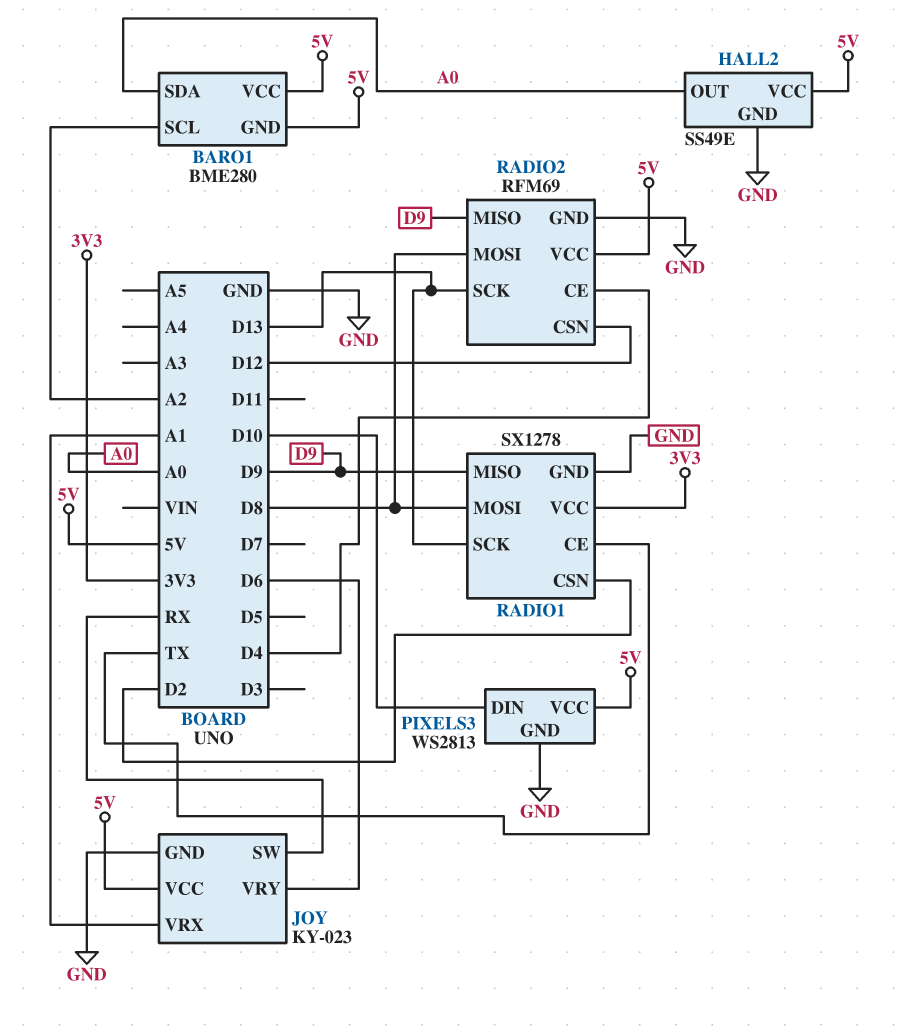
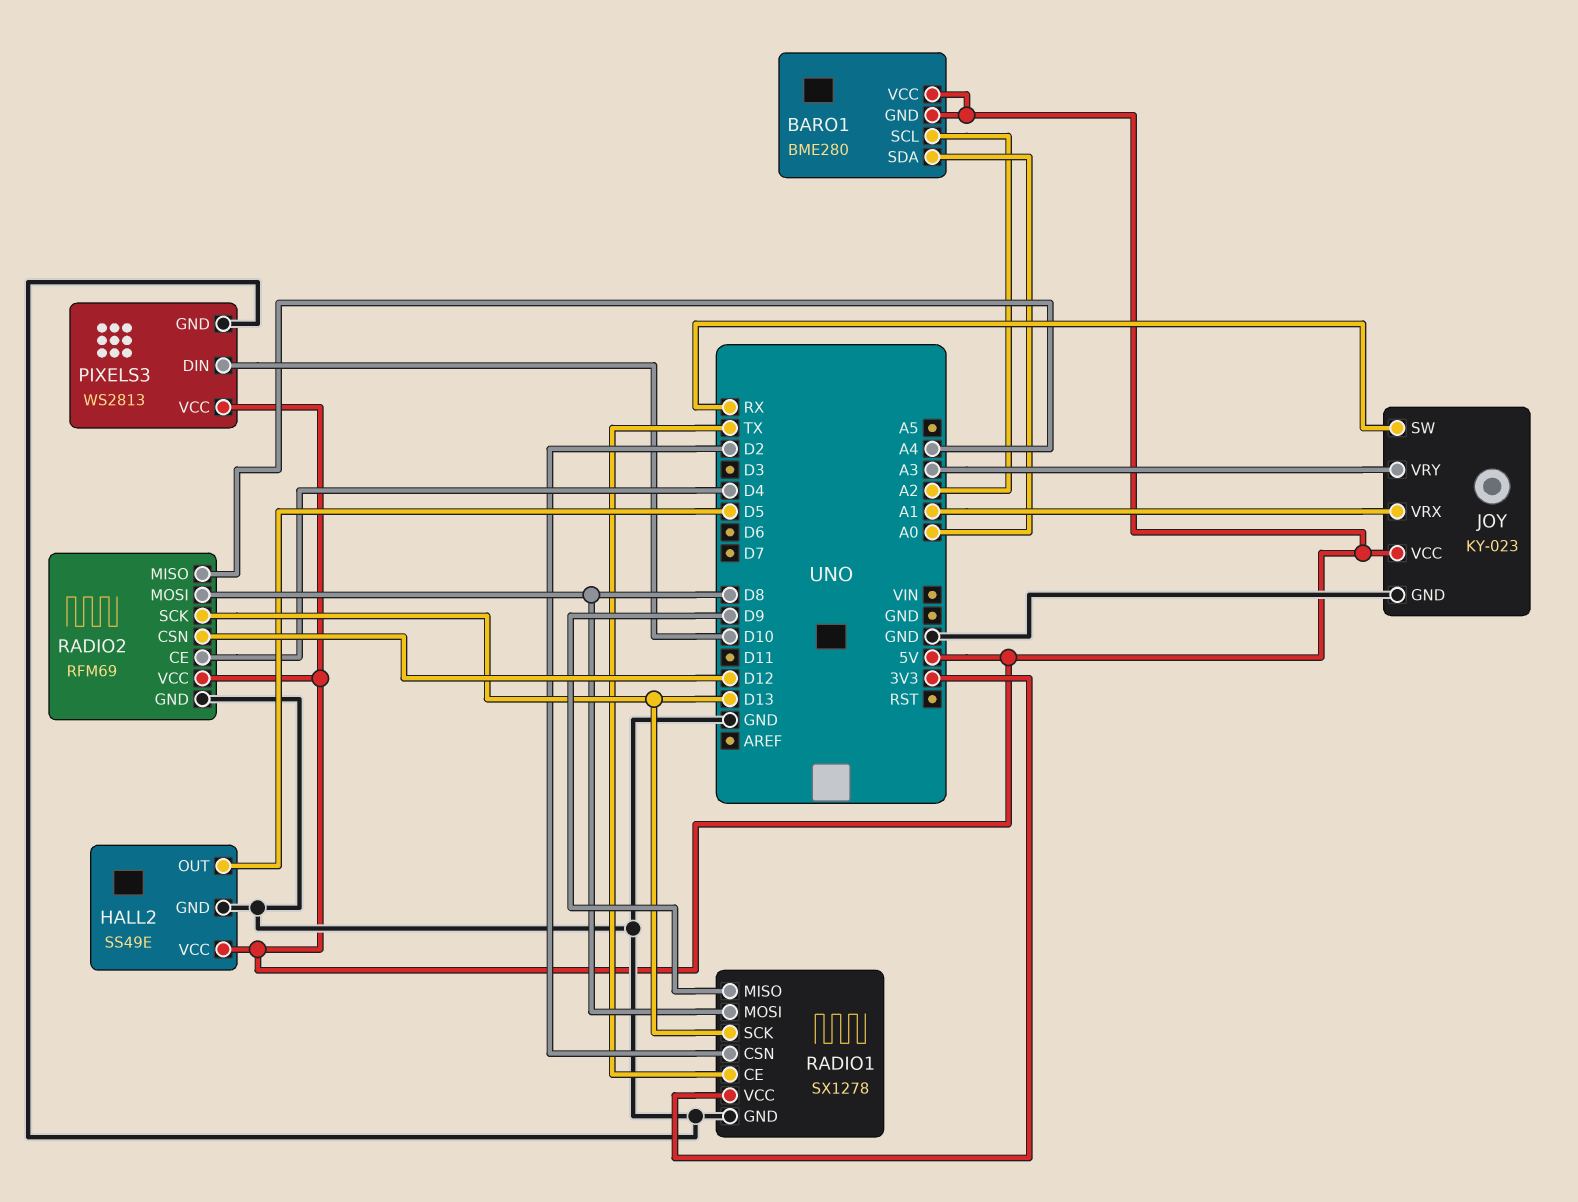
HALL2 pin OUT: A0 -> D5
JOY pin VRY: D6 -> A3
RADIO2 pin MISO: D9 -> A4

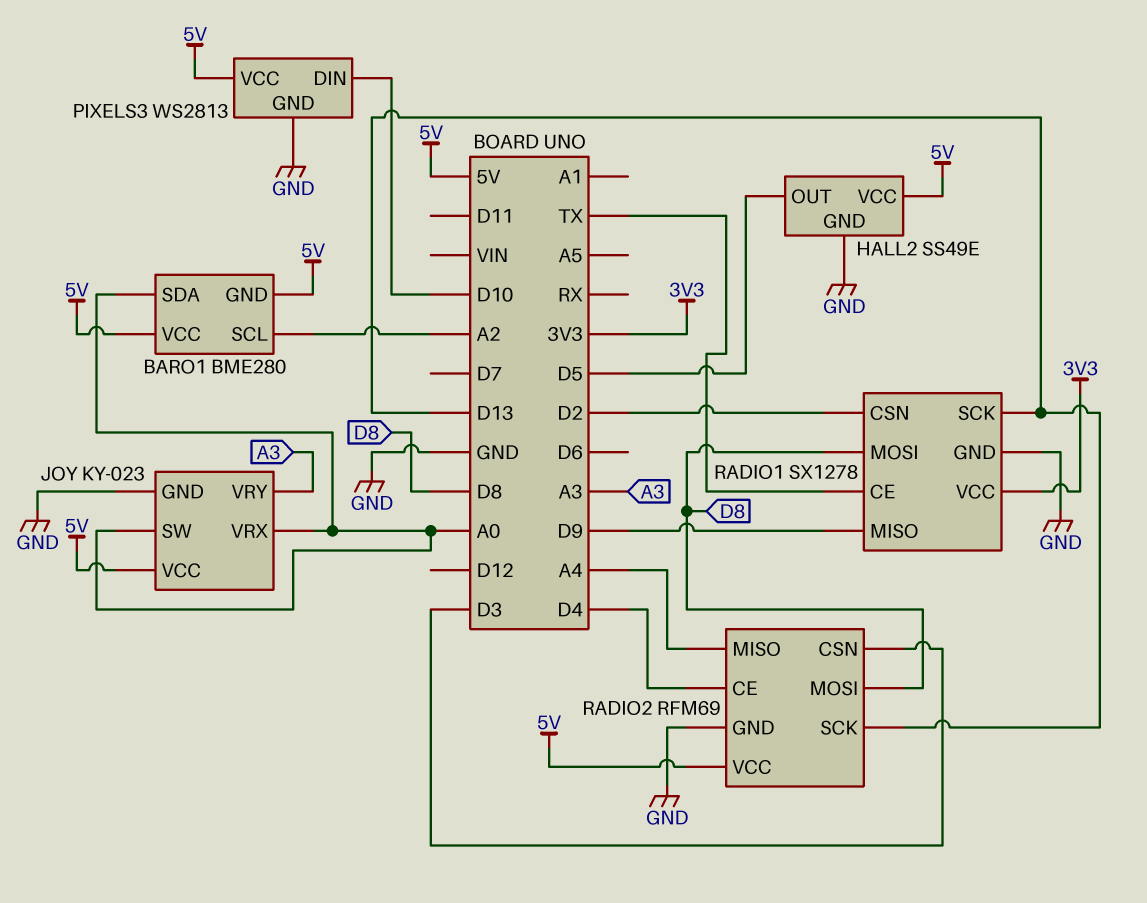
JOY pin SW: RX -> A0
JOY pin VRX: A1 -> A0
RADIO2 pin CSN: D12 -> D3

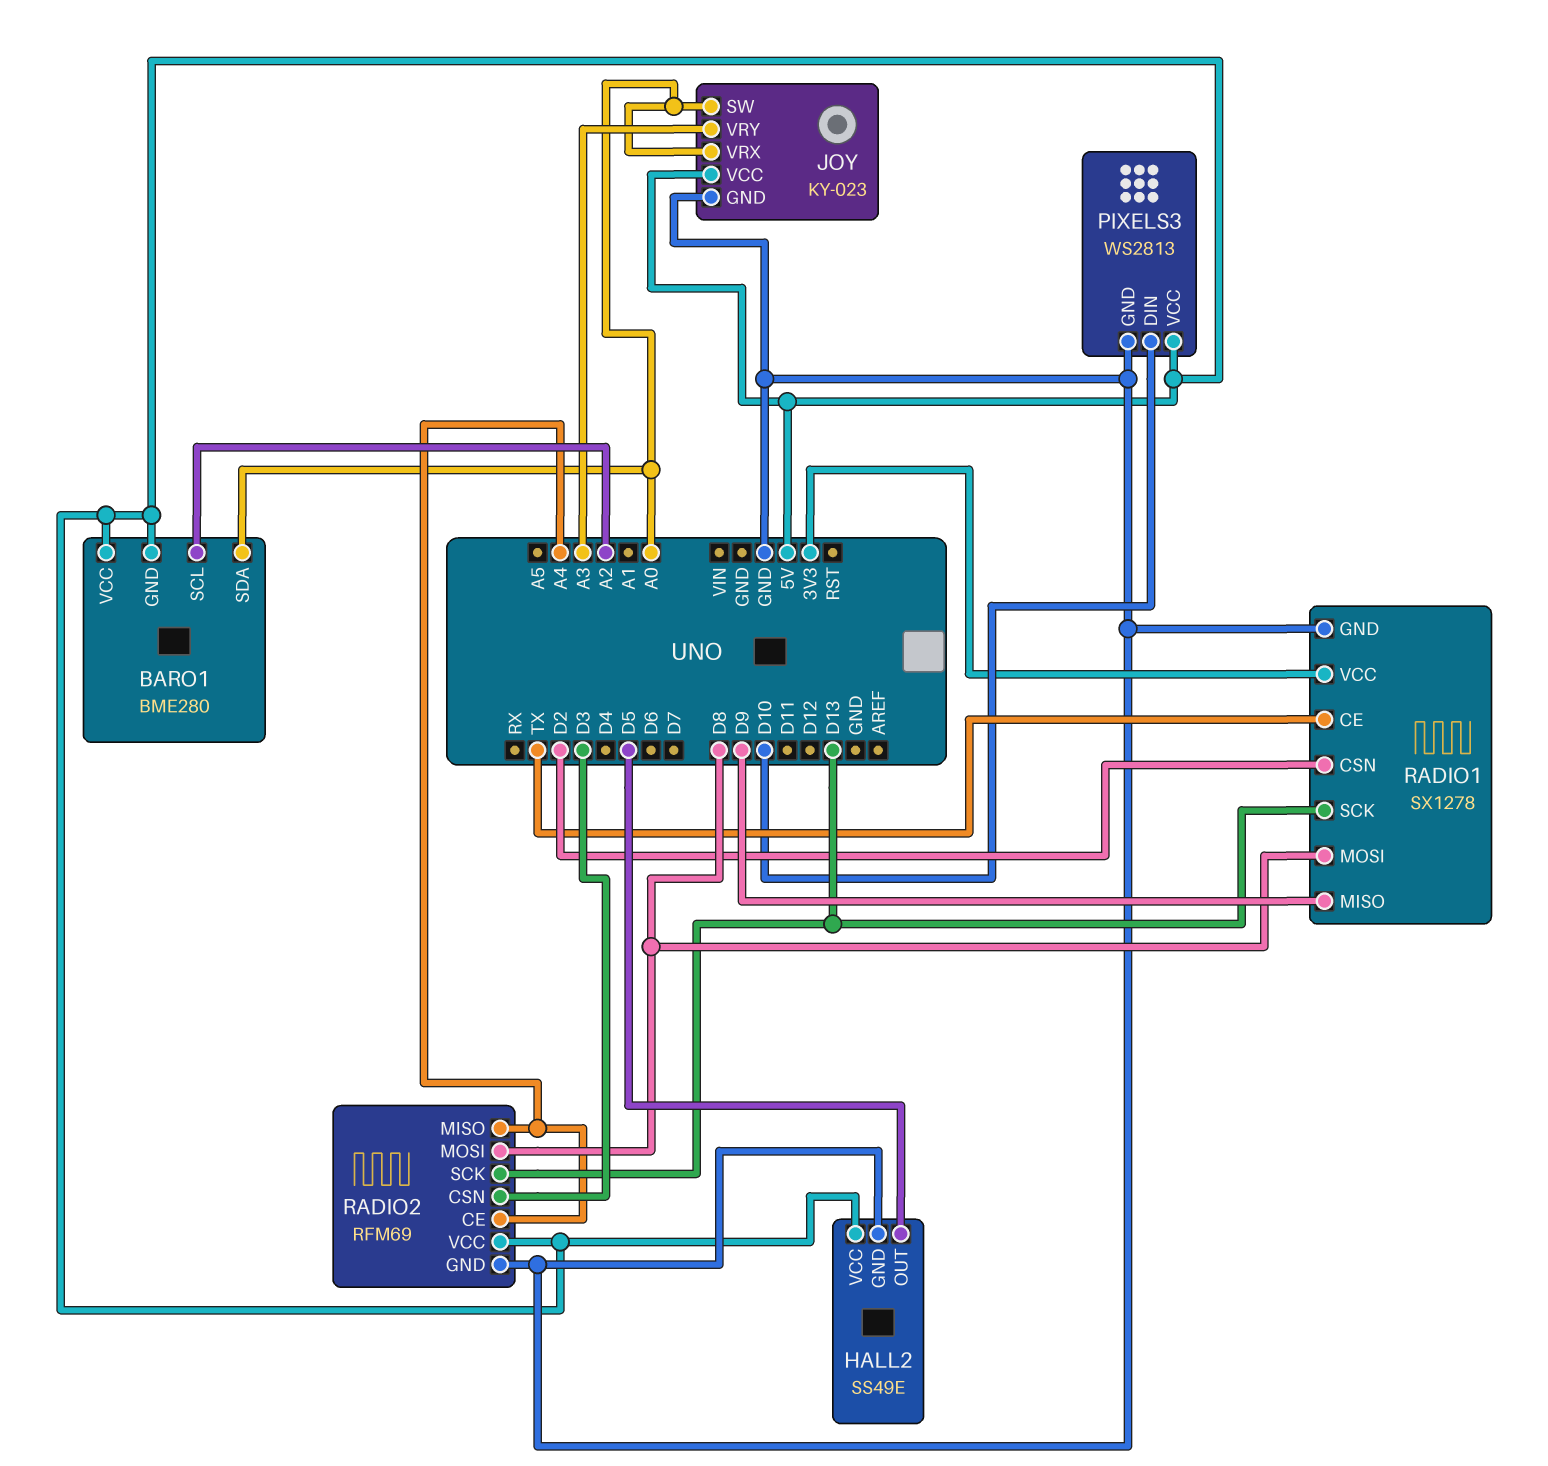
RADIO2 pin CE: D4 -> A4

